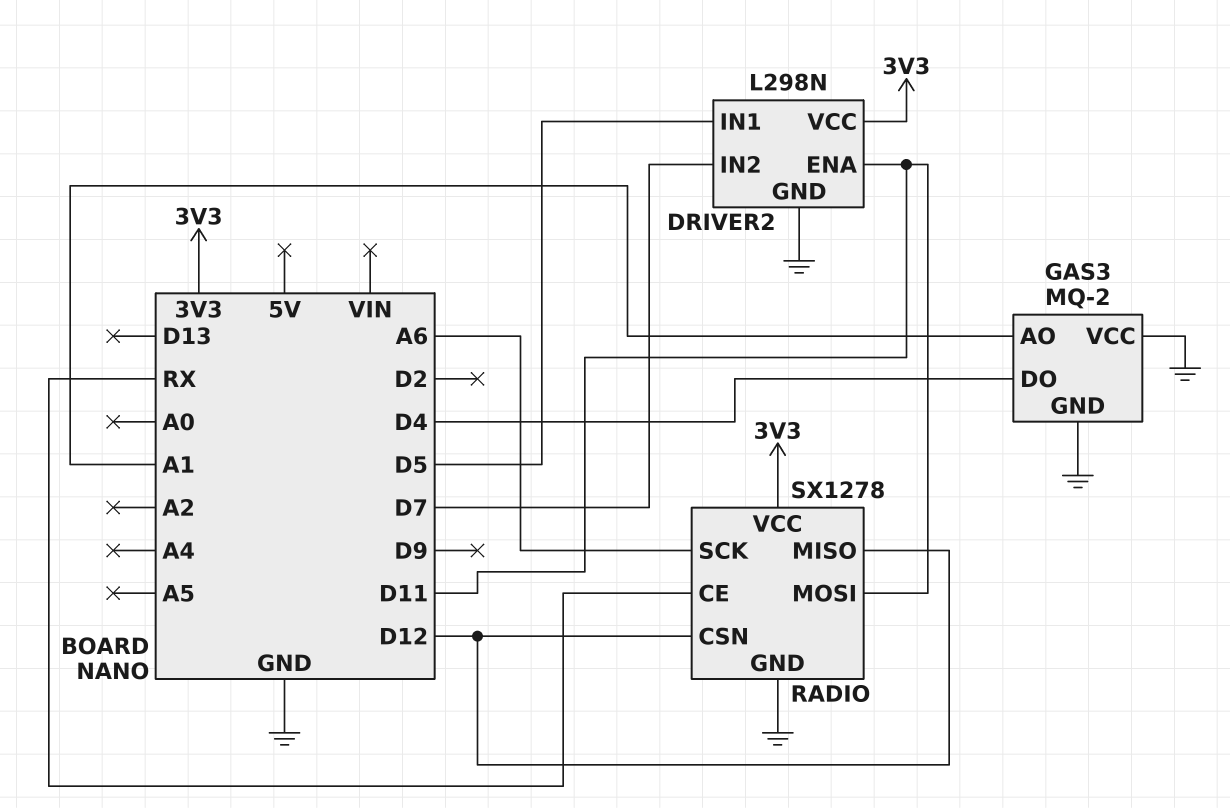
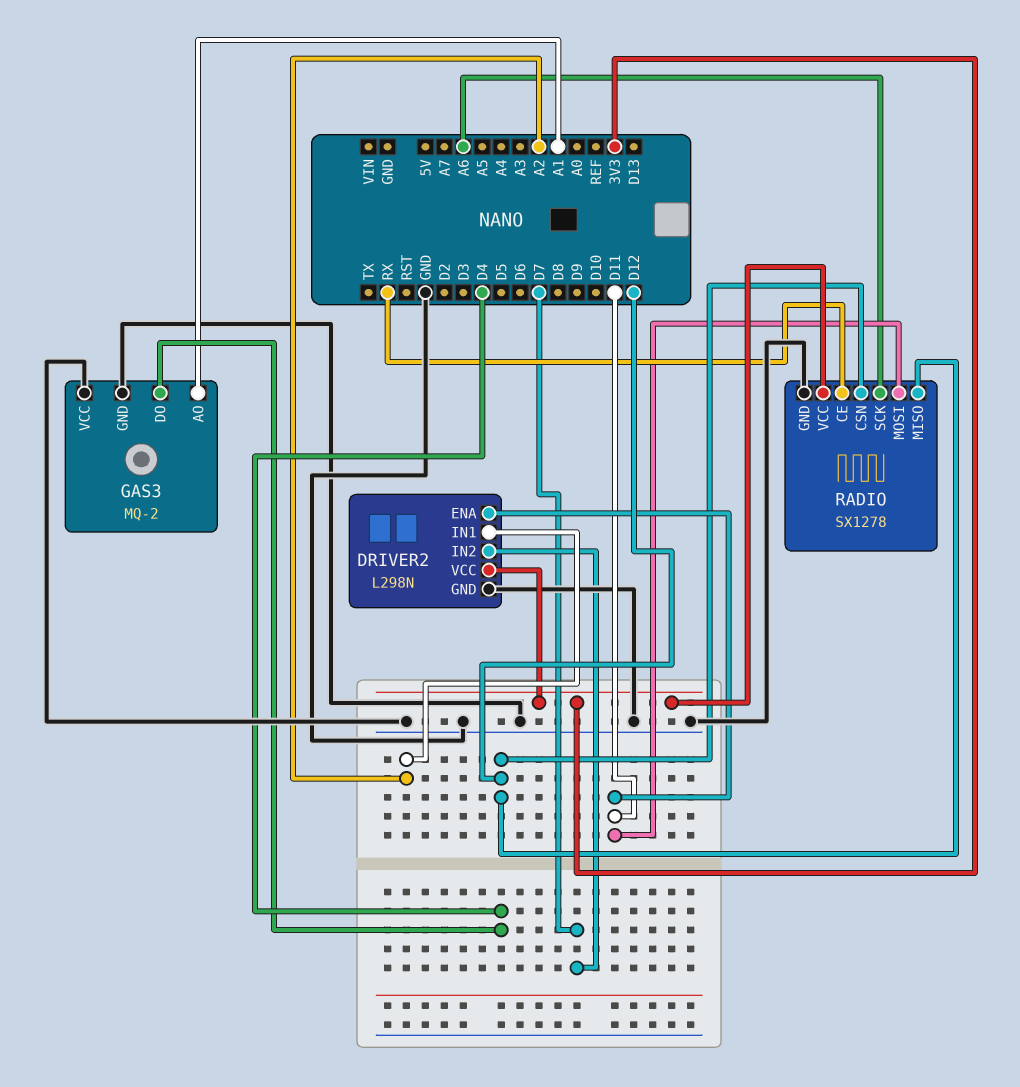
DRIVER2 pin IN1: D5 -> A2

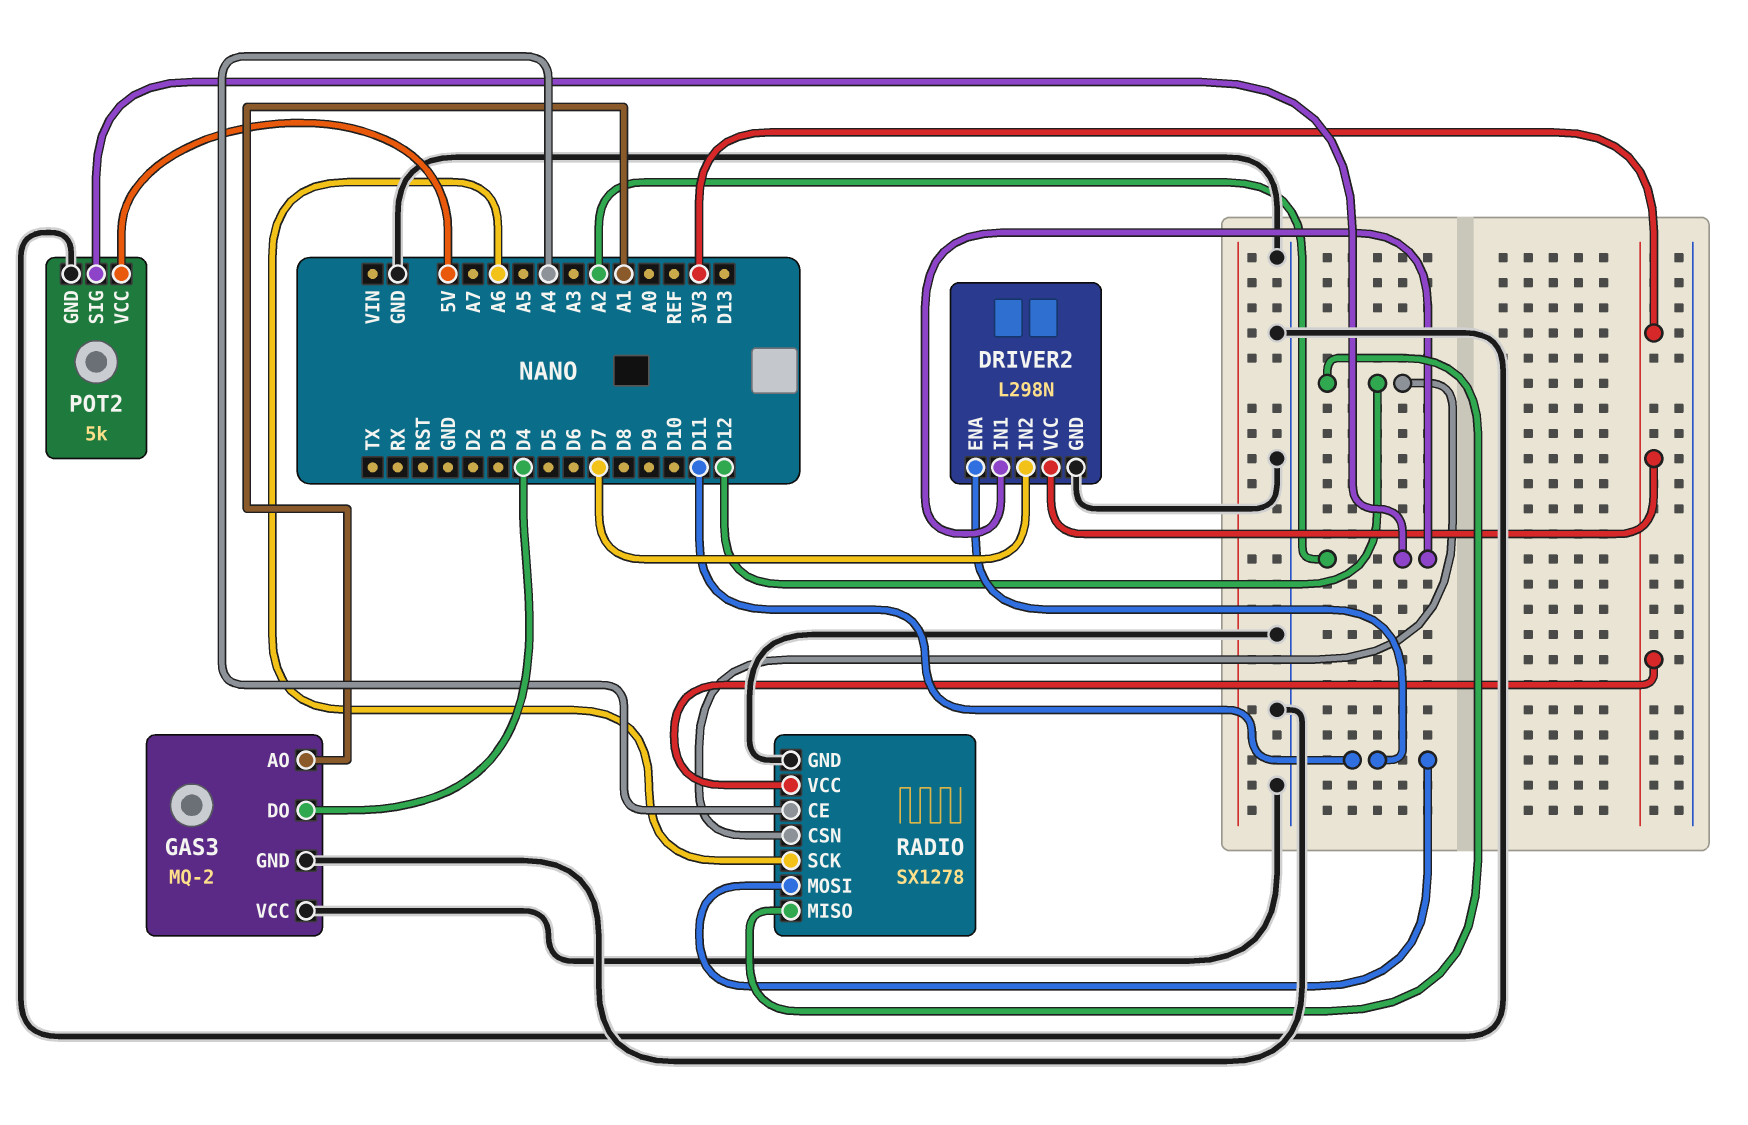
POT2: none -> 5k
POT2 pin GND: none -> GND
POT2 pin SIG: none -> A2
POT2 pin VCC: none -> 5V
RADIO pin CE: RX -> A4

